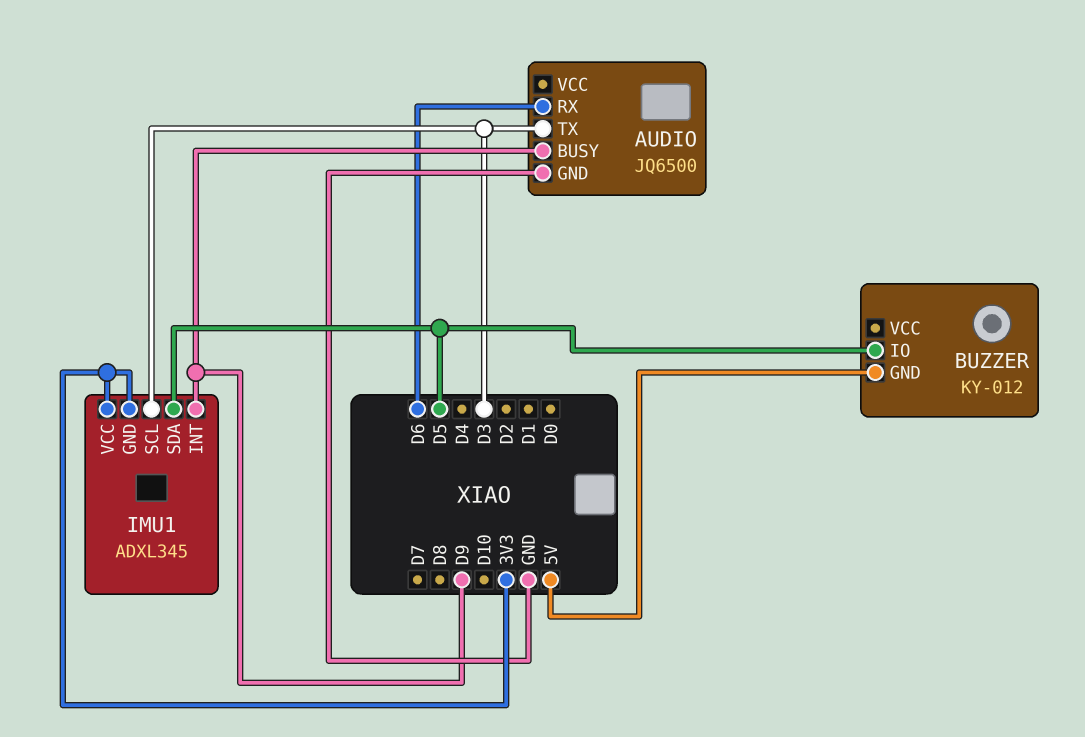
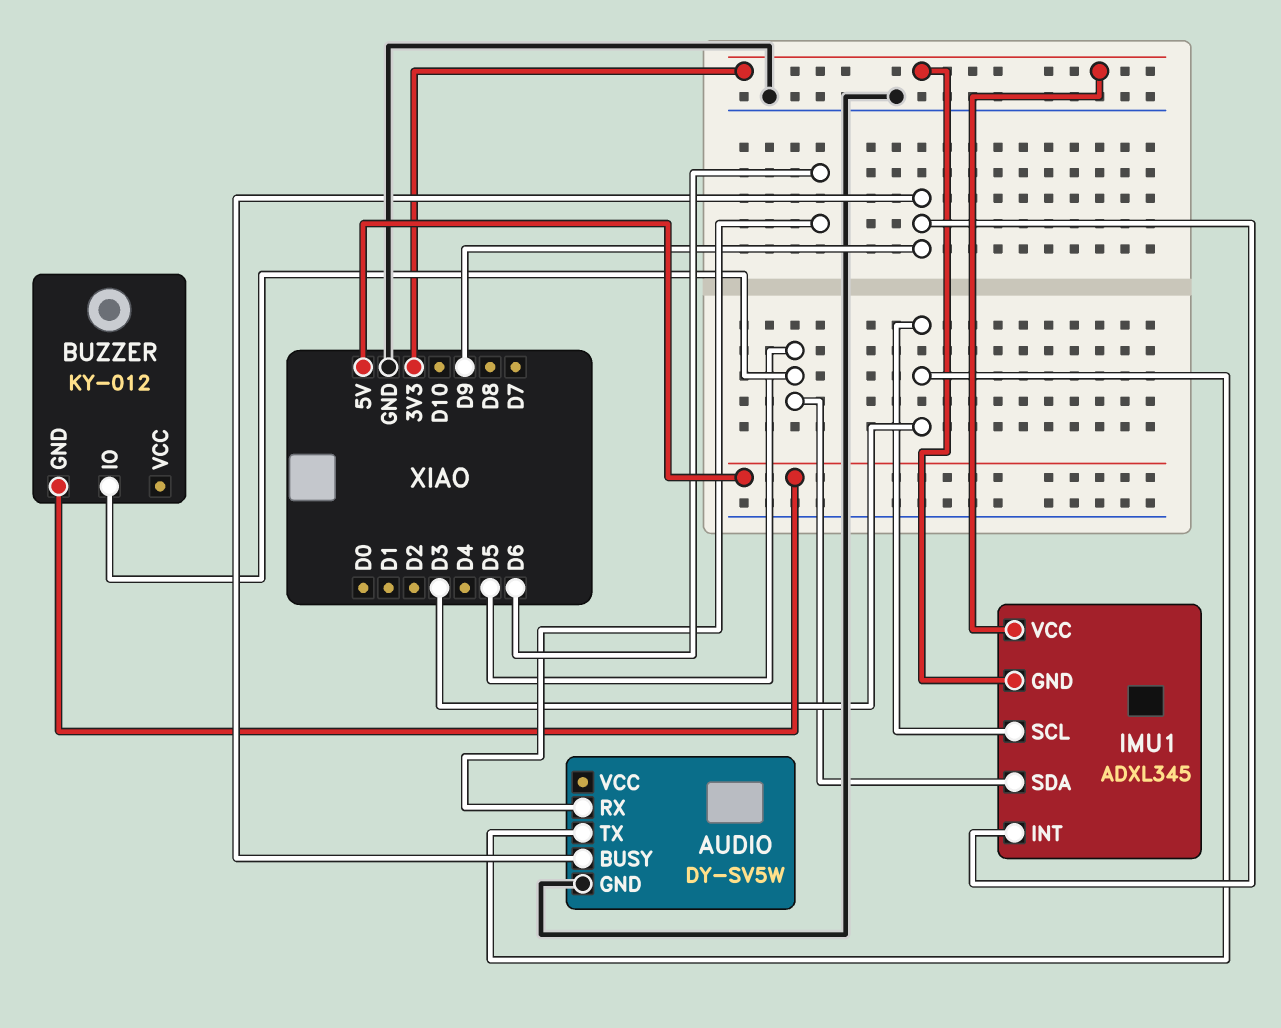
AUDIO: JQ6500 -> DY-SV5W

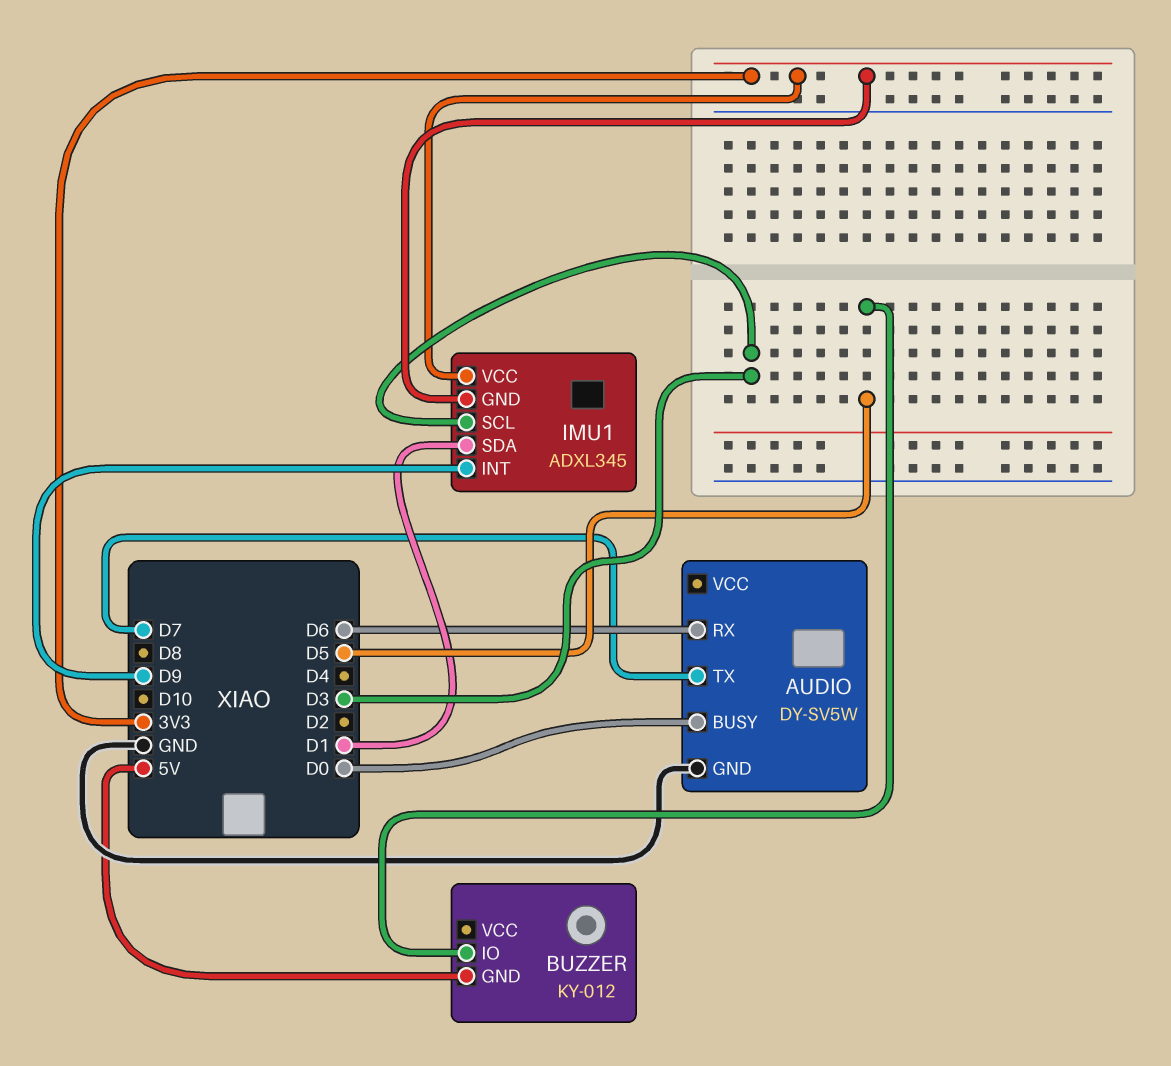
AUDIO pin BUSY: D9 -> D0
AUDIO pin TX: D3 -> D7
IMU1 pin SDA: D5 -> D1

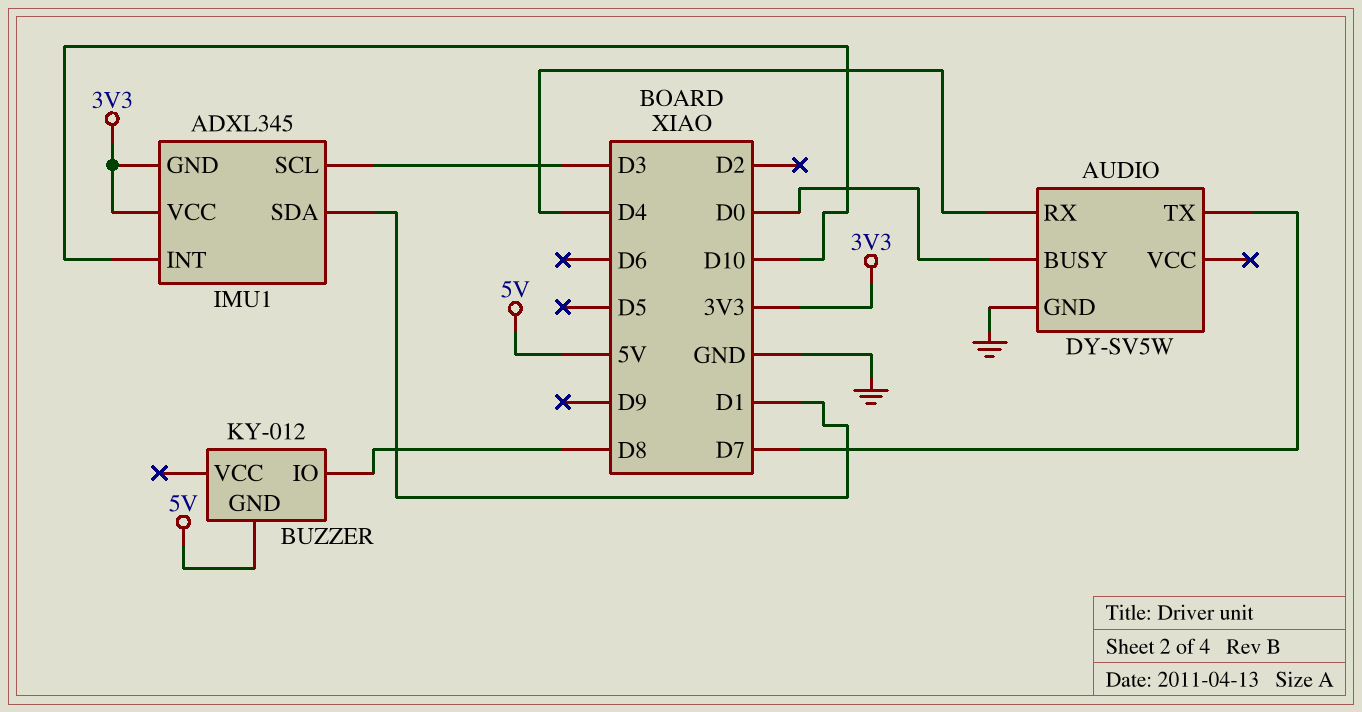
AUDIO pin RX: D6 -> D4
BUZZER pin IO: D5 -> D8
IMU1 pin INT: D9 -> D10

